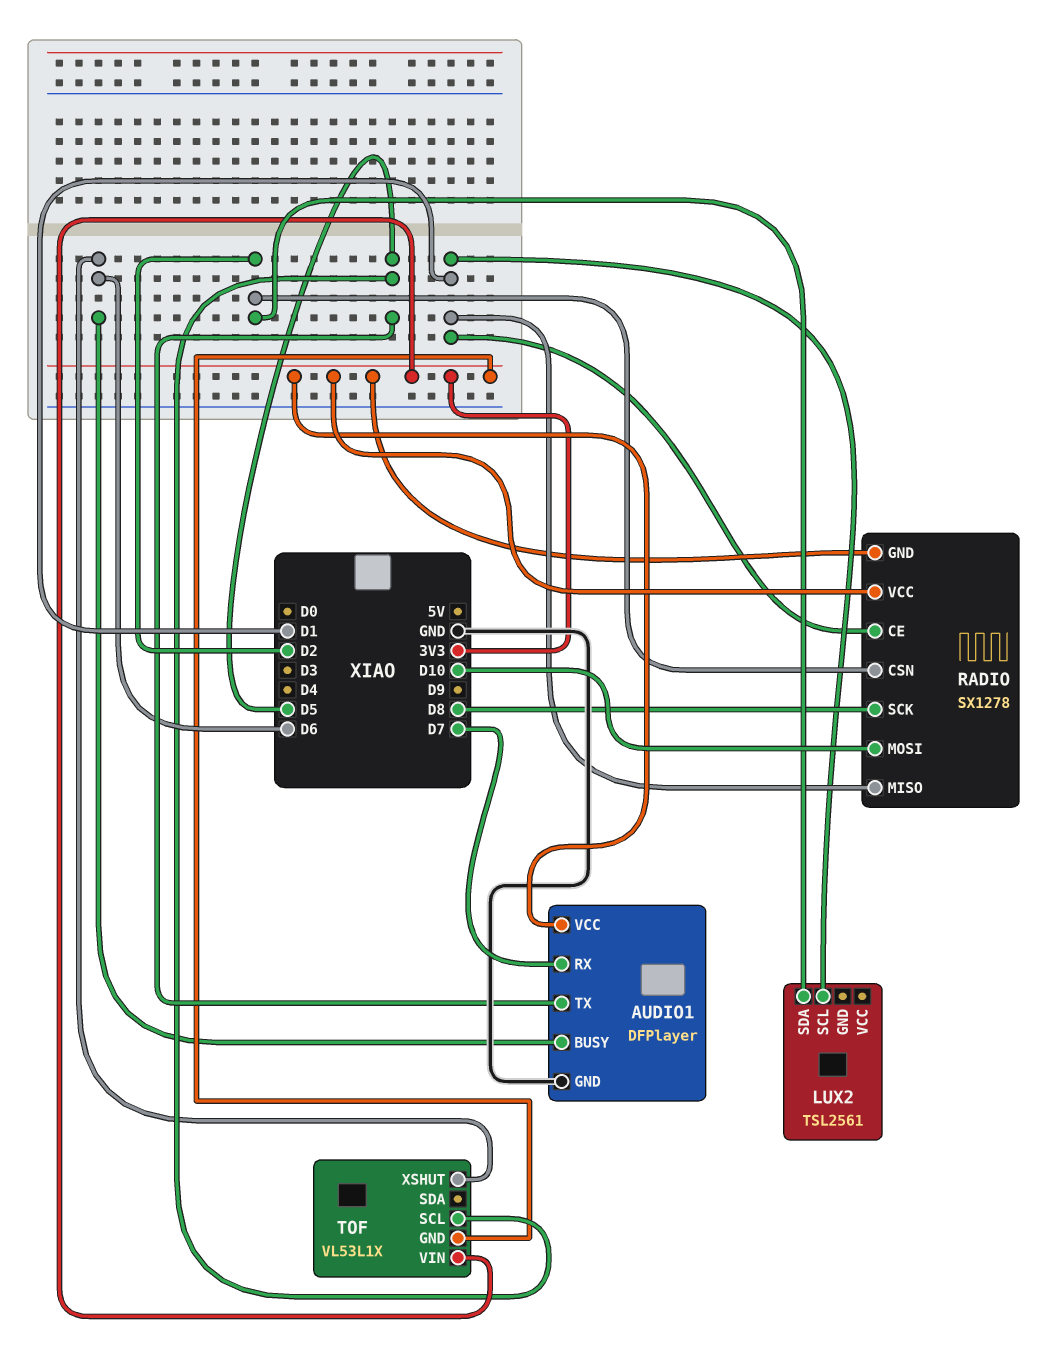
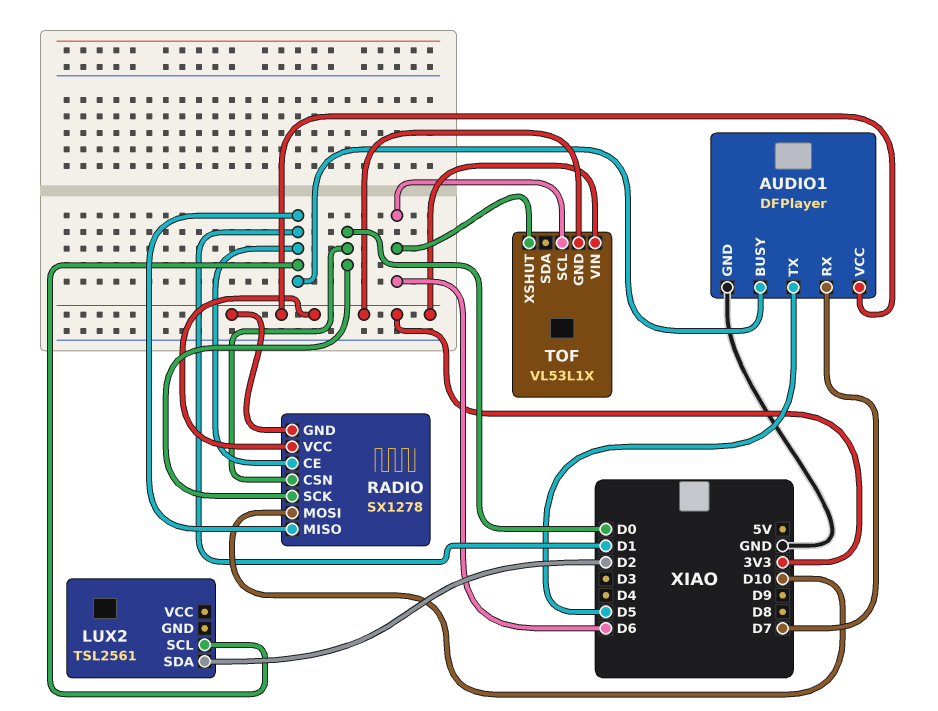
AUDIO1 pin BUSY: D6 -> D1
RADIO pin CSN: D2 -> D0
RADIO pin SCK: D8 -> D0
TOF pin SCL: D5 -> D6

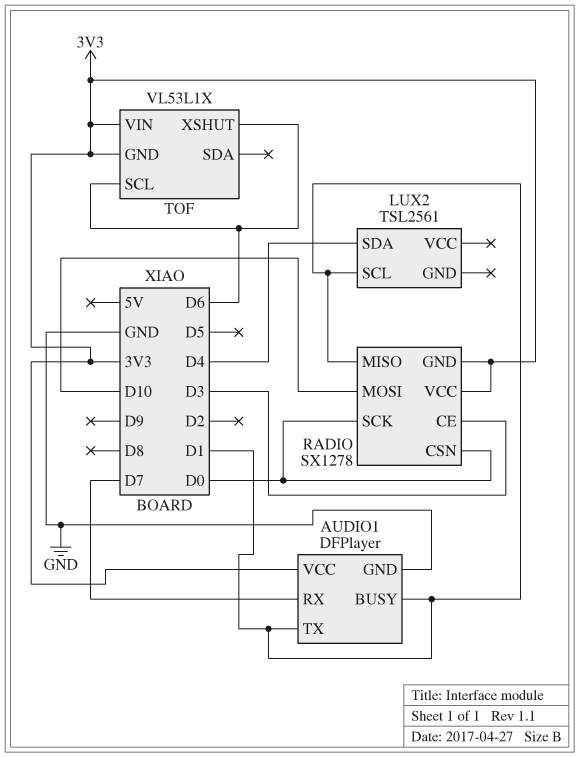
AUDIO1 pin TX: D5 -> D1
LUX2 pin SDA: D2 -> D4
RADIO pin CE: D1 -> D3

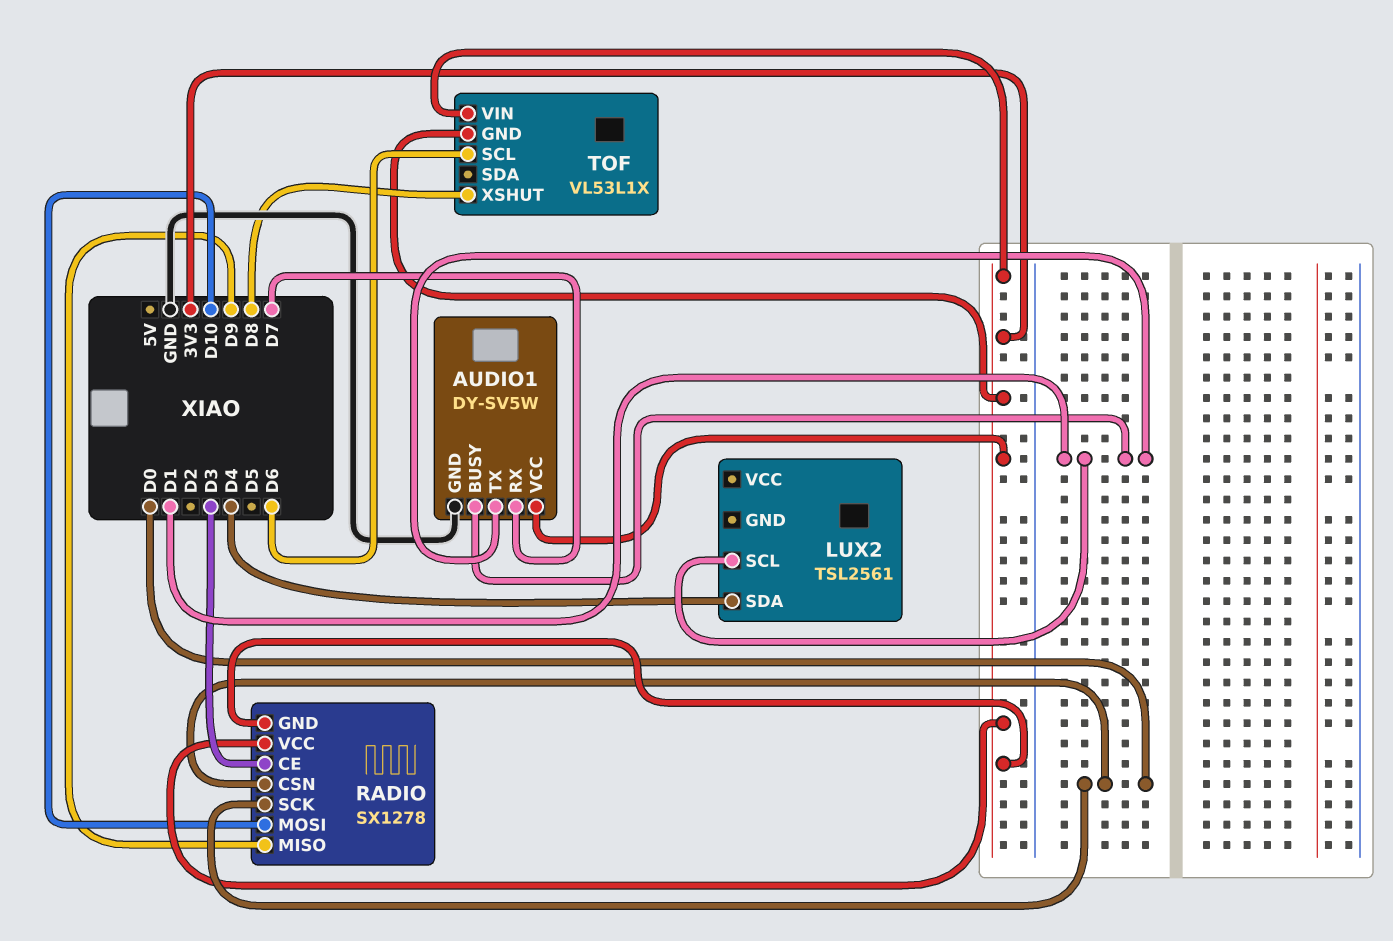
AUDIO1: DFPlayer -> DY-SV5W
RADIO pin MISO: D1 -> D9
TOF pin XSHUT: D6 -> D8

